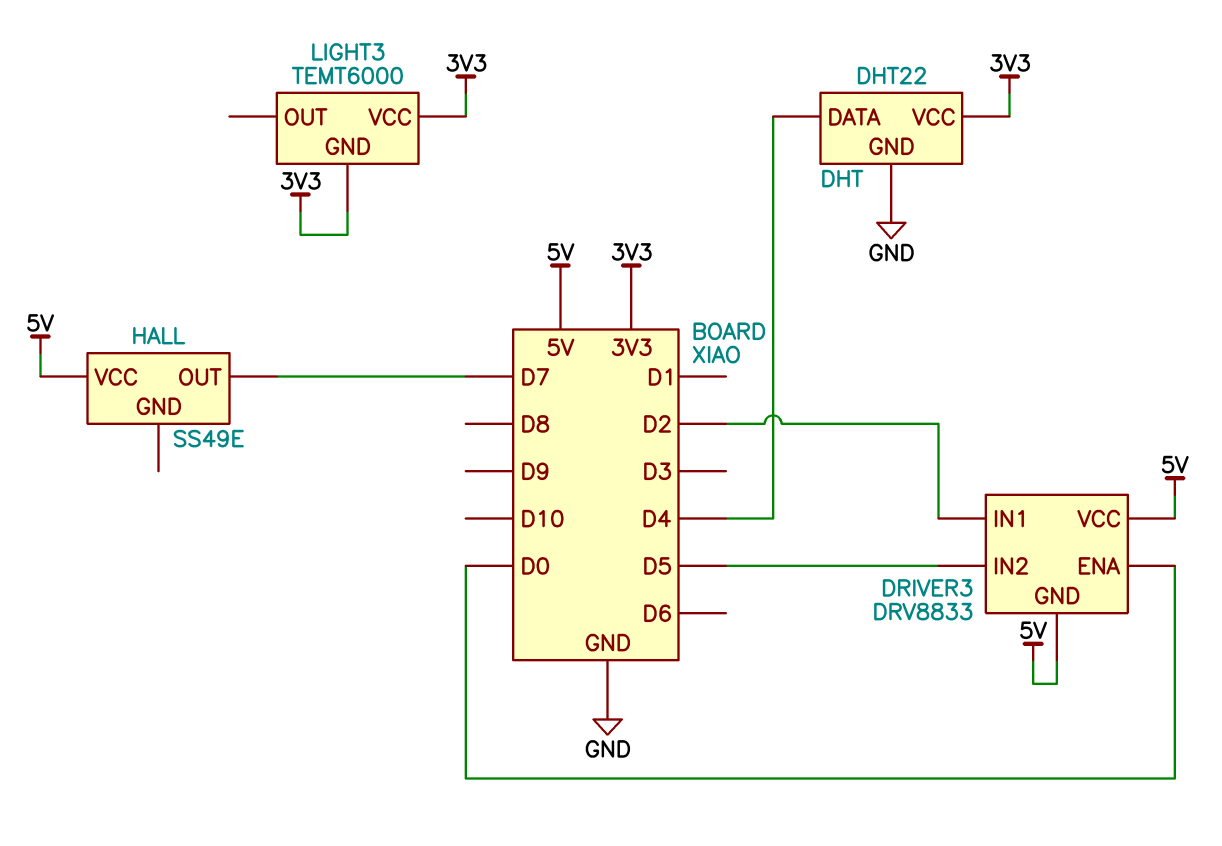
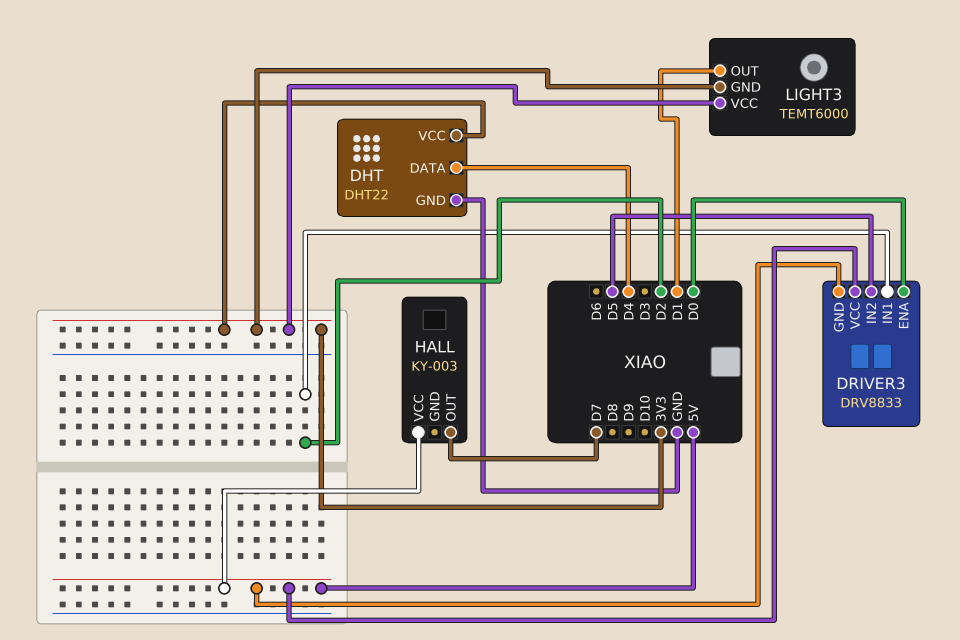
HALL: SS49E -> KY-003
LIGHT3 pin OUT: none -> D1

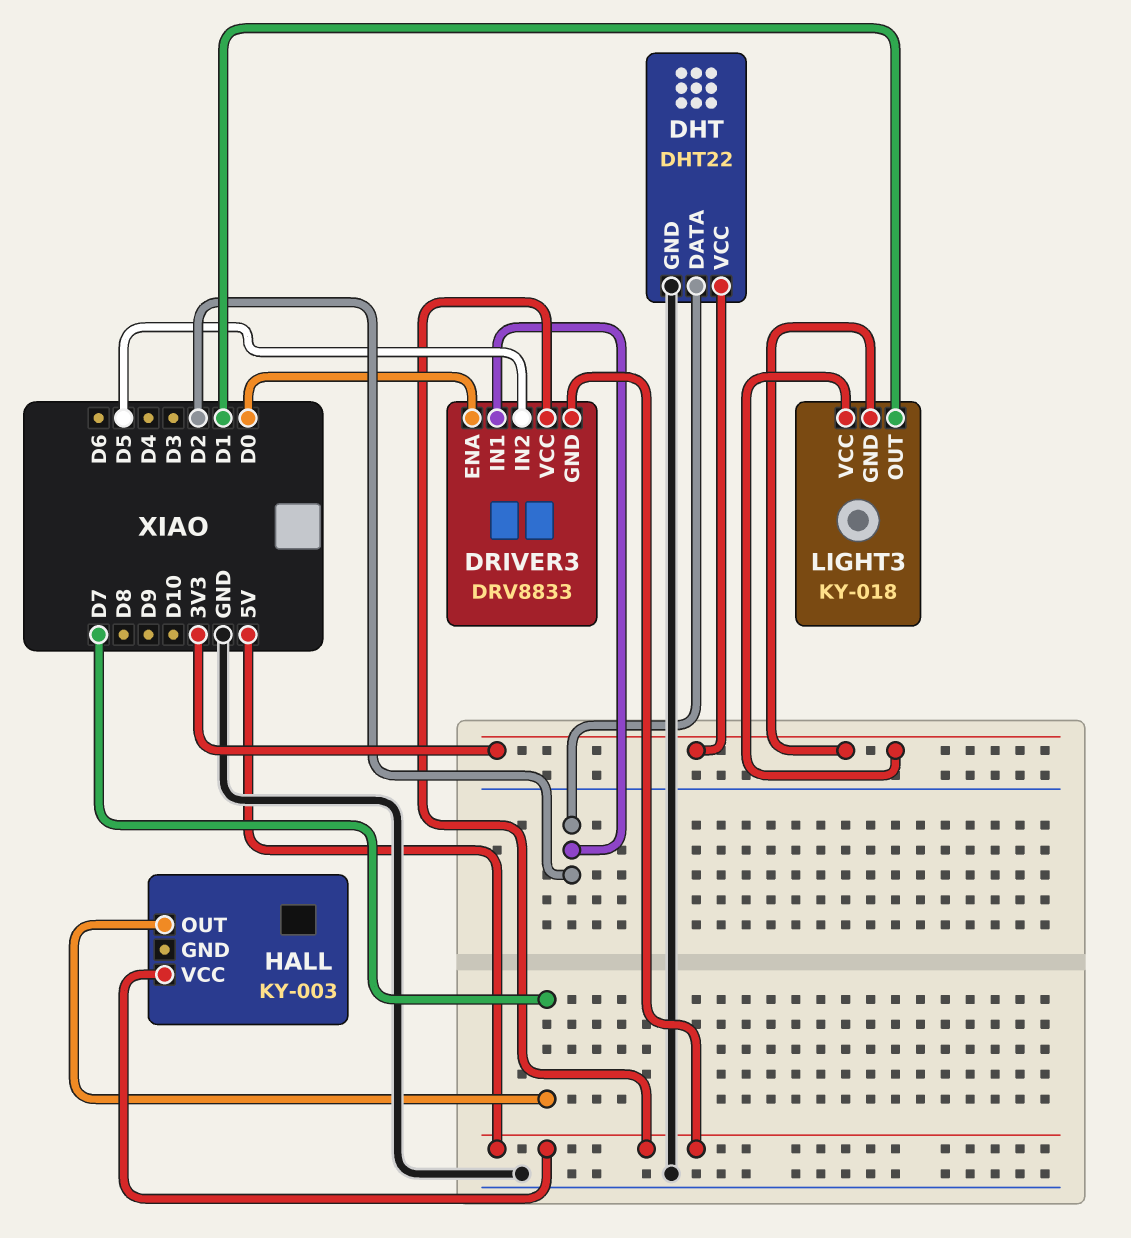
DHT pin DATA: D4 -> D2
LIGHT3: TEMT6000 -> KY-018

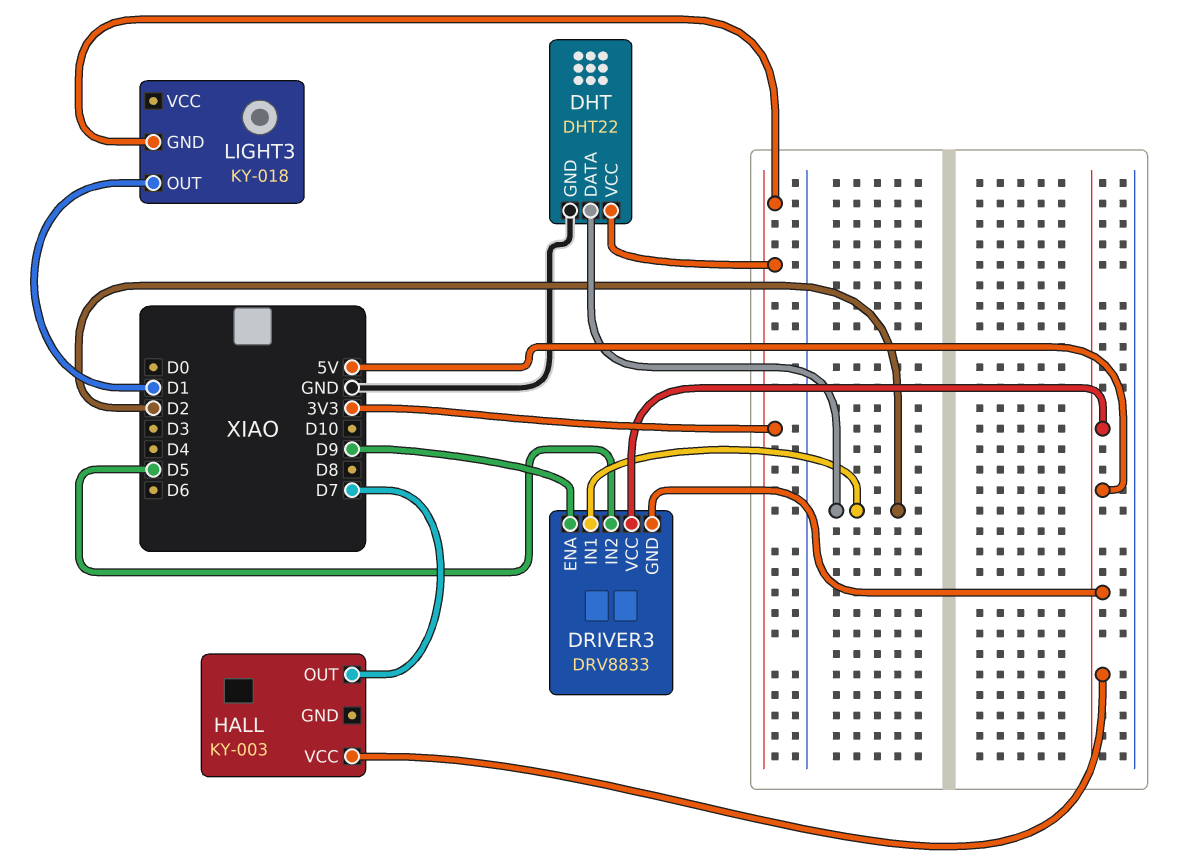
DRIVER3 pin ENA: D0 -> D9
LIGHT3 pin VCC: 3V3 -> none

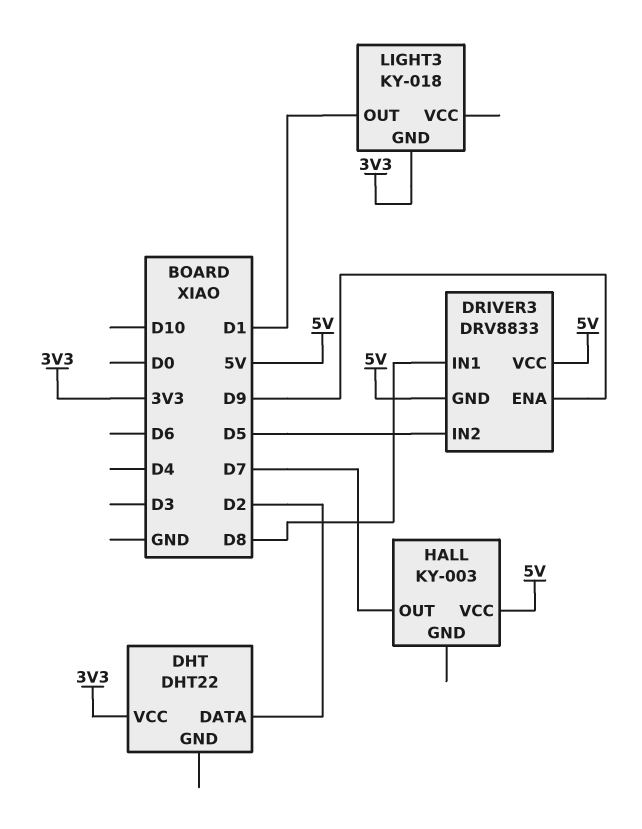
DHT pin GND: GND -> none
DRIVER3 pin IN1: D2 -> D8

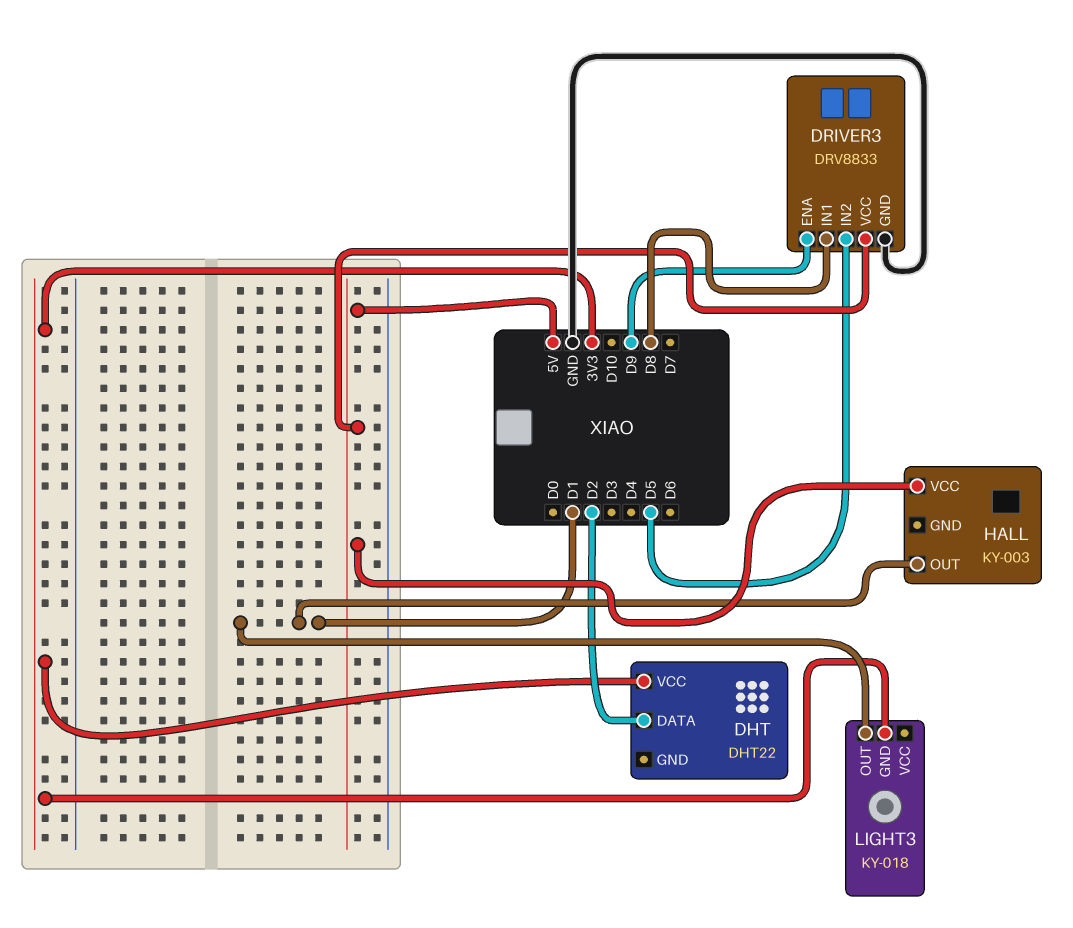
DRIVER3 pin GND: 5V -> GND
HALL pin OUT: D7 -> D1

